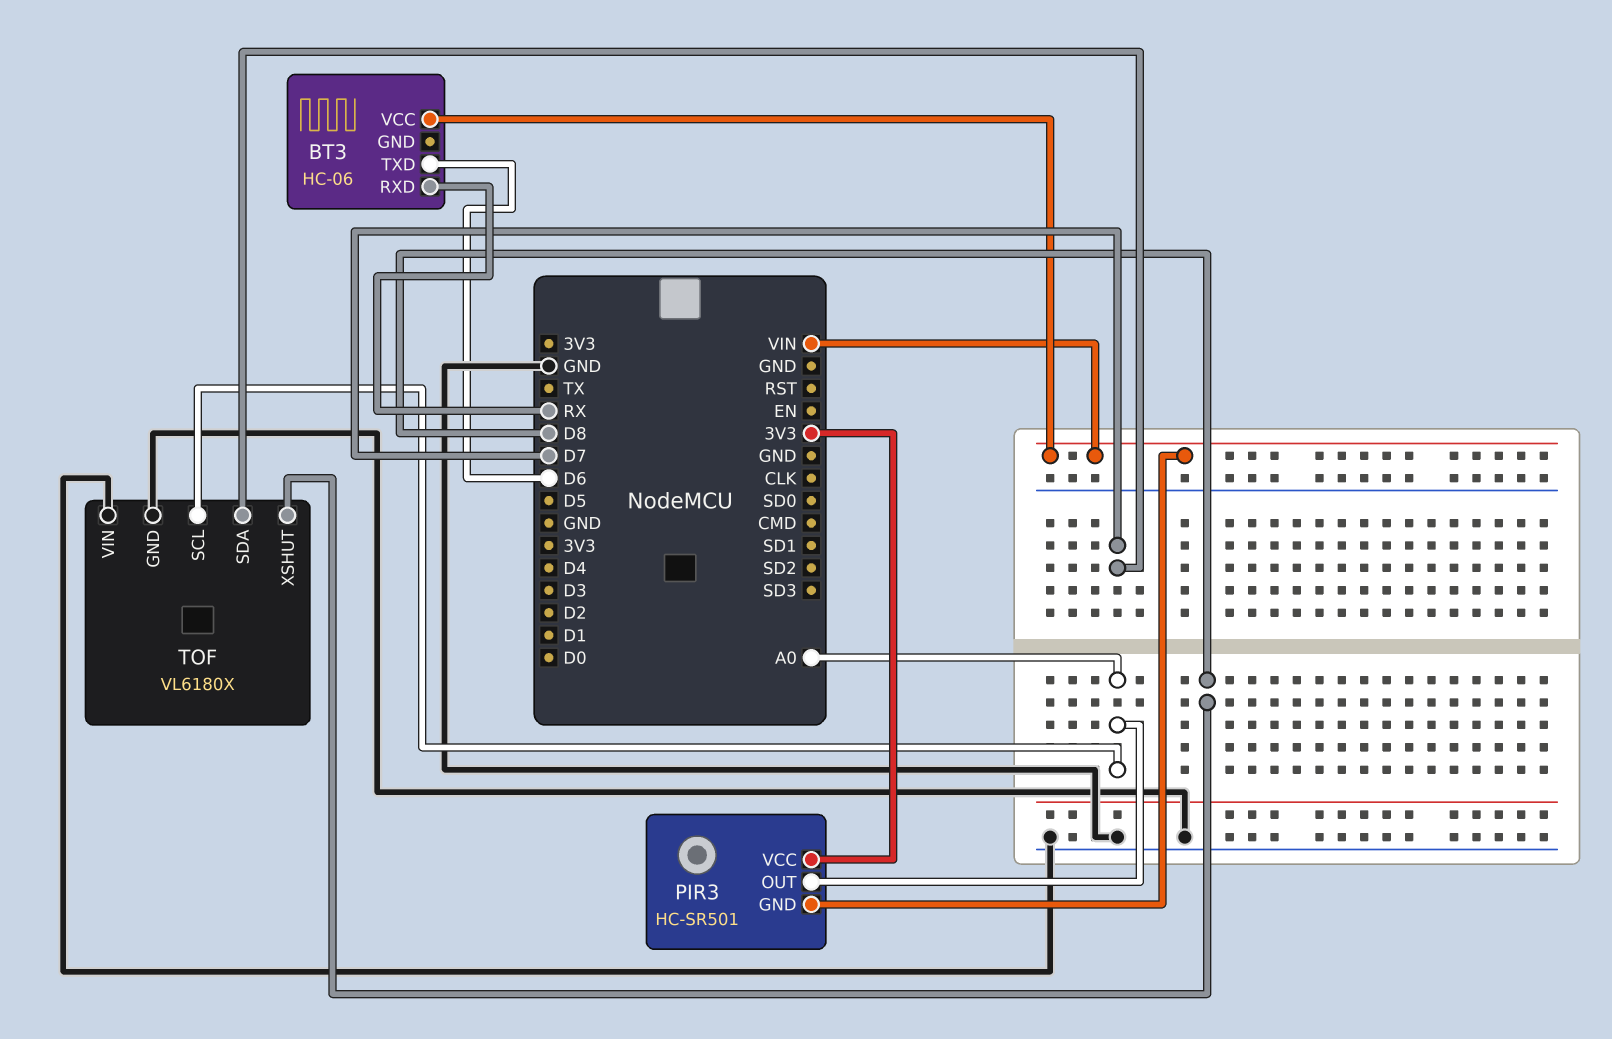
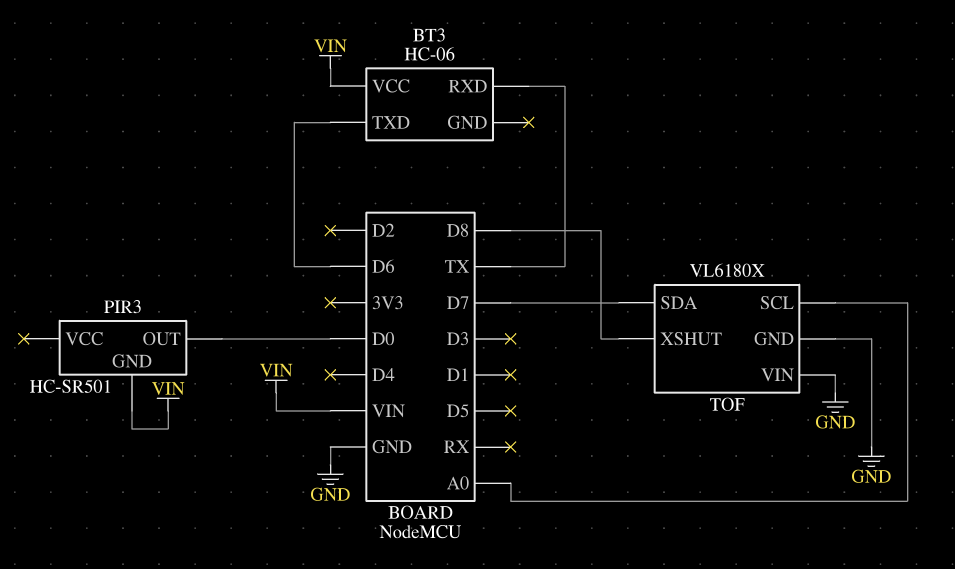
BT3 pin RXD: RX -> TX
PIR3 pin OUT: A0 -> D0
PIR3 pin VCC: 3V3 -> none

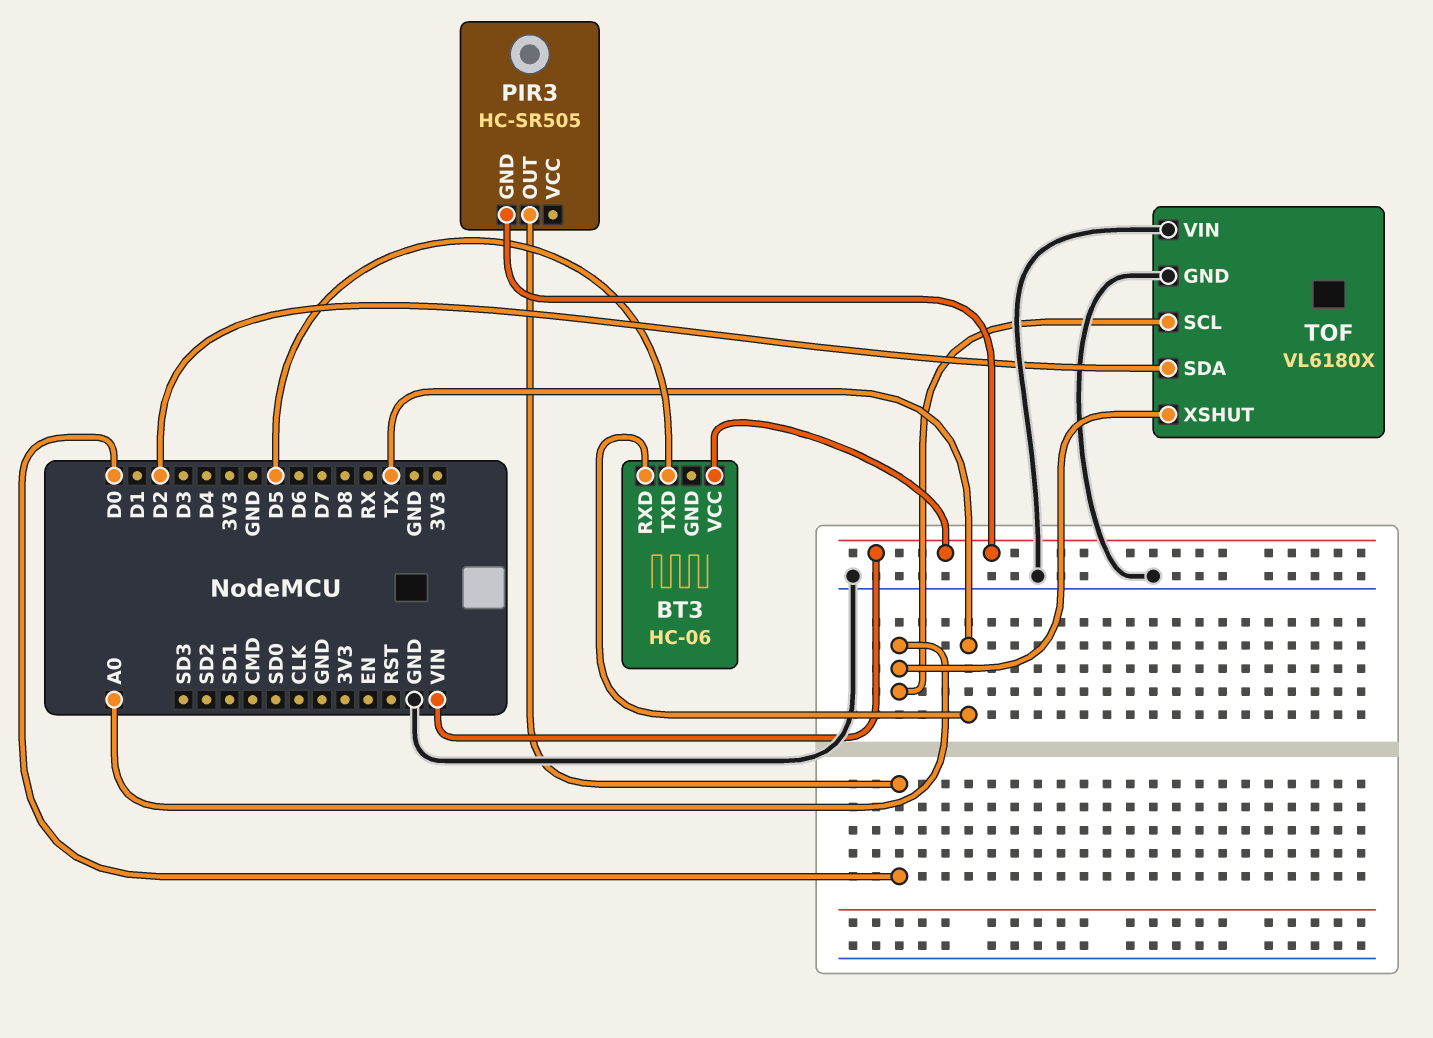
BT3 pin TXD: D6 -> D5
PIR3: HC-SR501 -> HC-SR505
TOF pin SDA: D7 -> D2
TOF pin XSHUT: D8 -> A0

